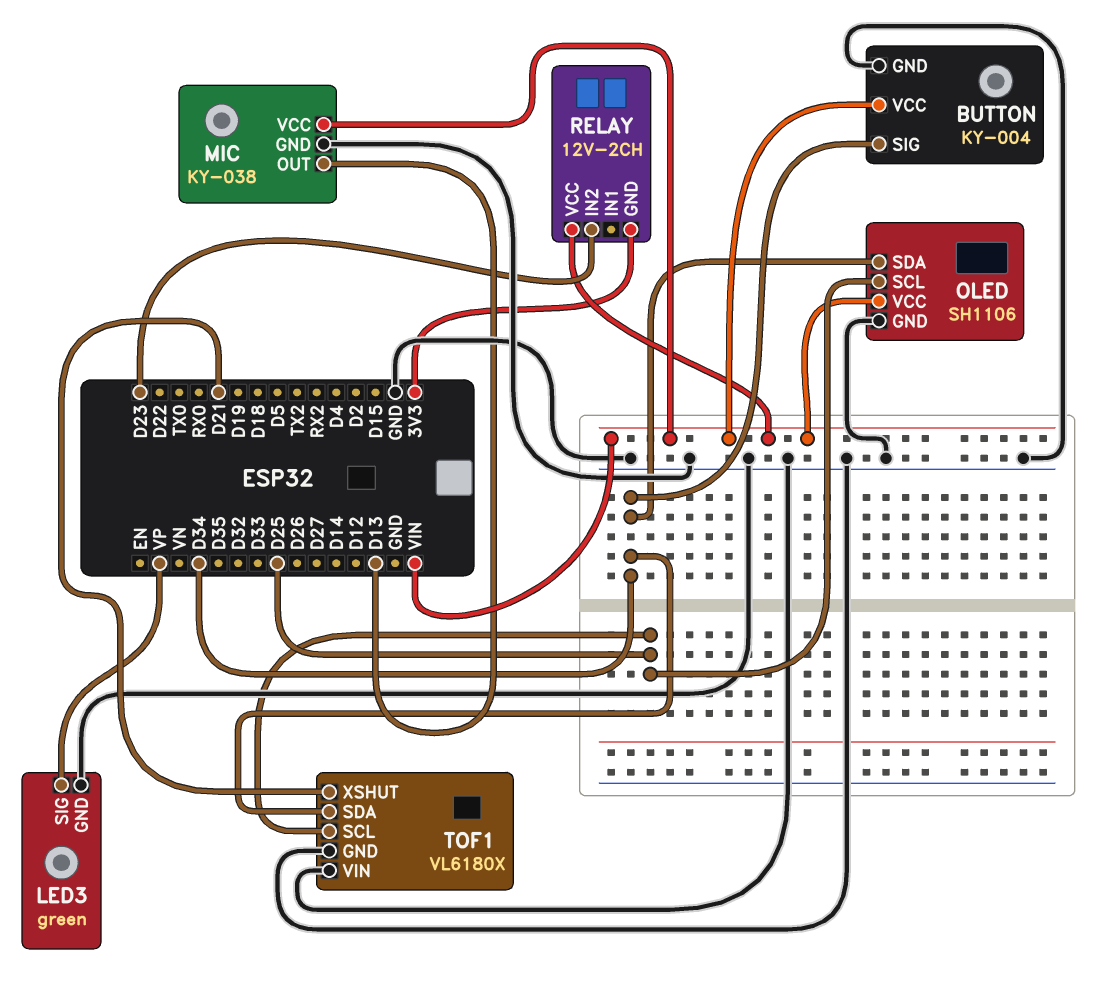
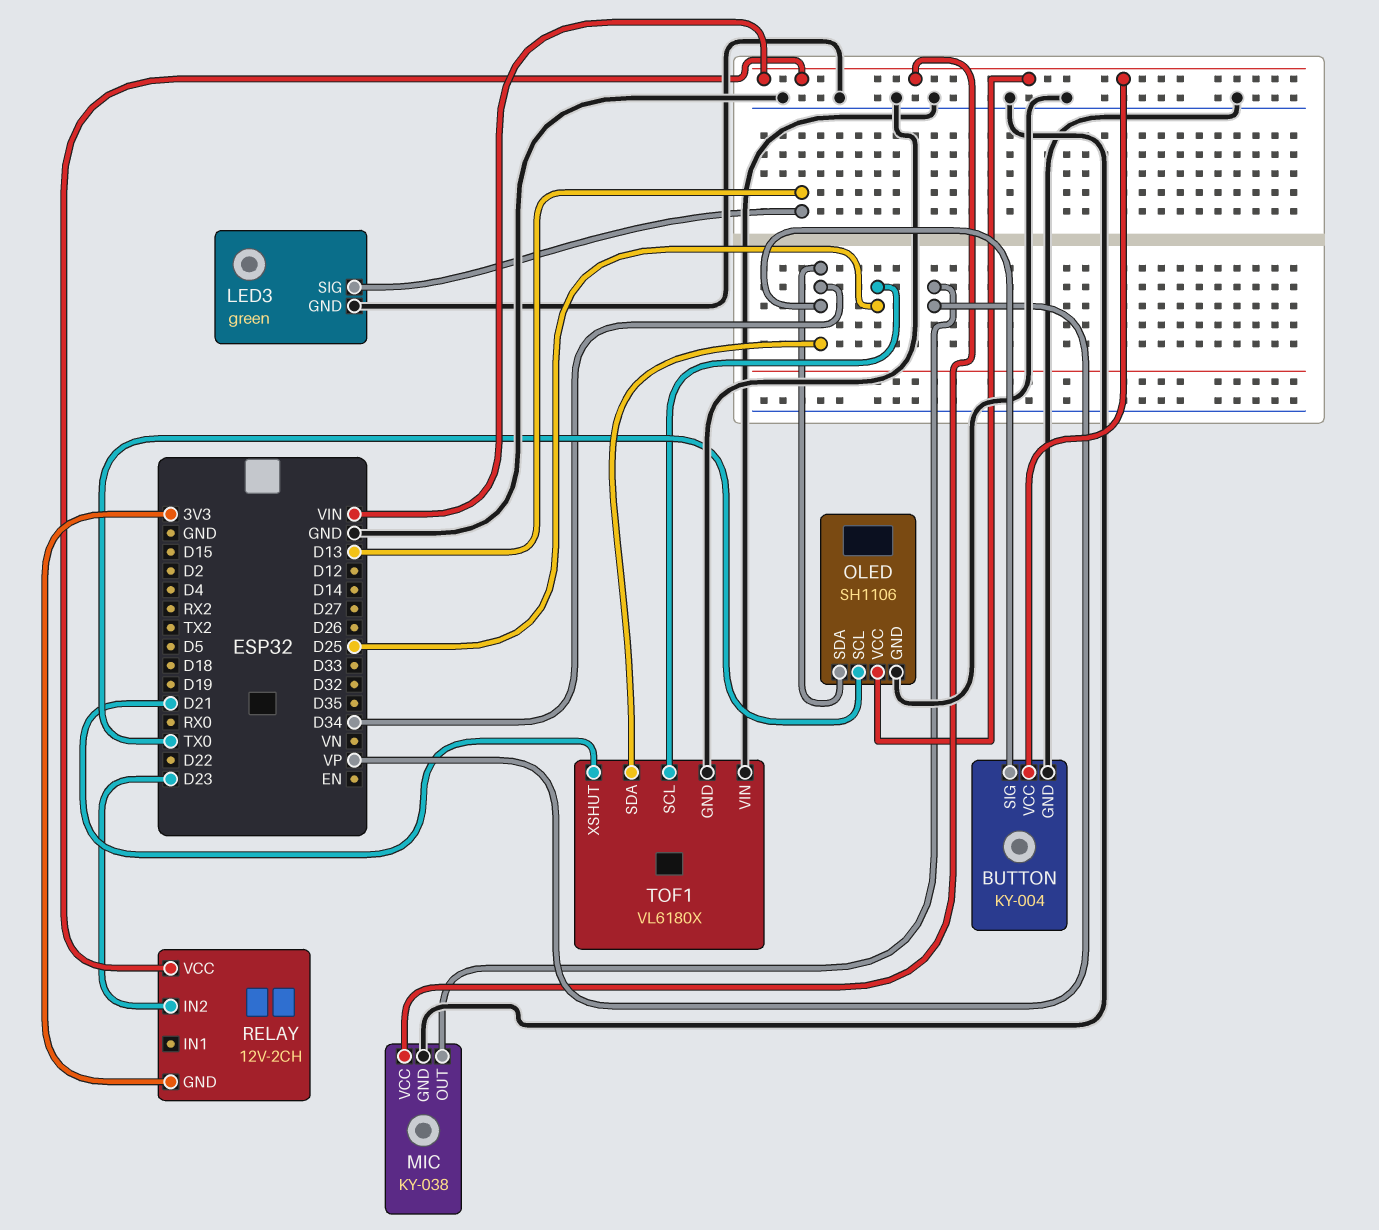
LED3 pin SIG: VP -> D13
MIC pin OUT: D13 -> VP
OLED pin SCL: D25 -> TX0

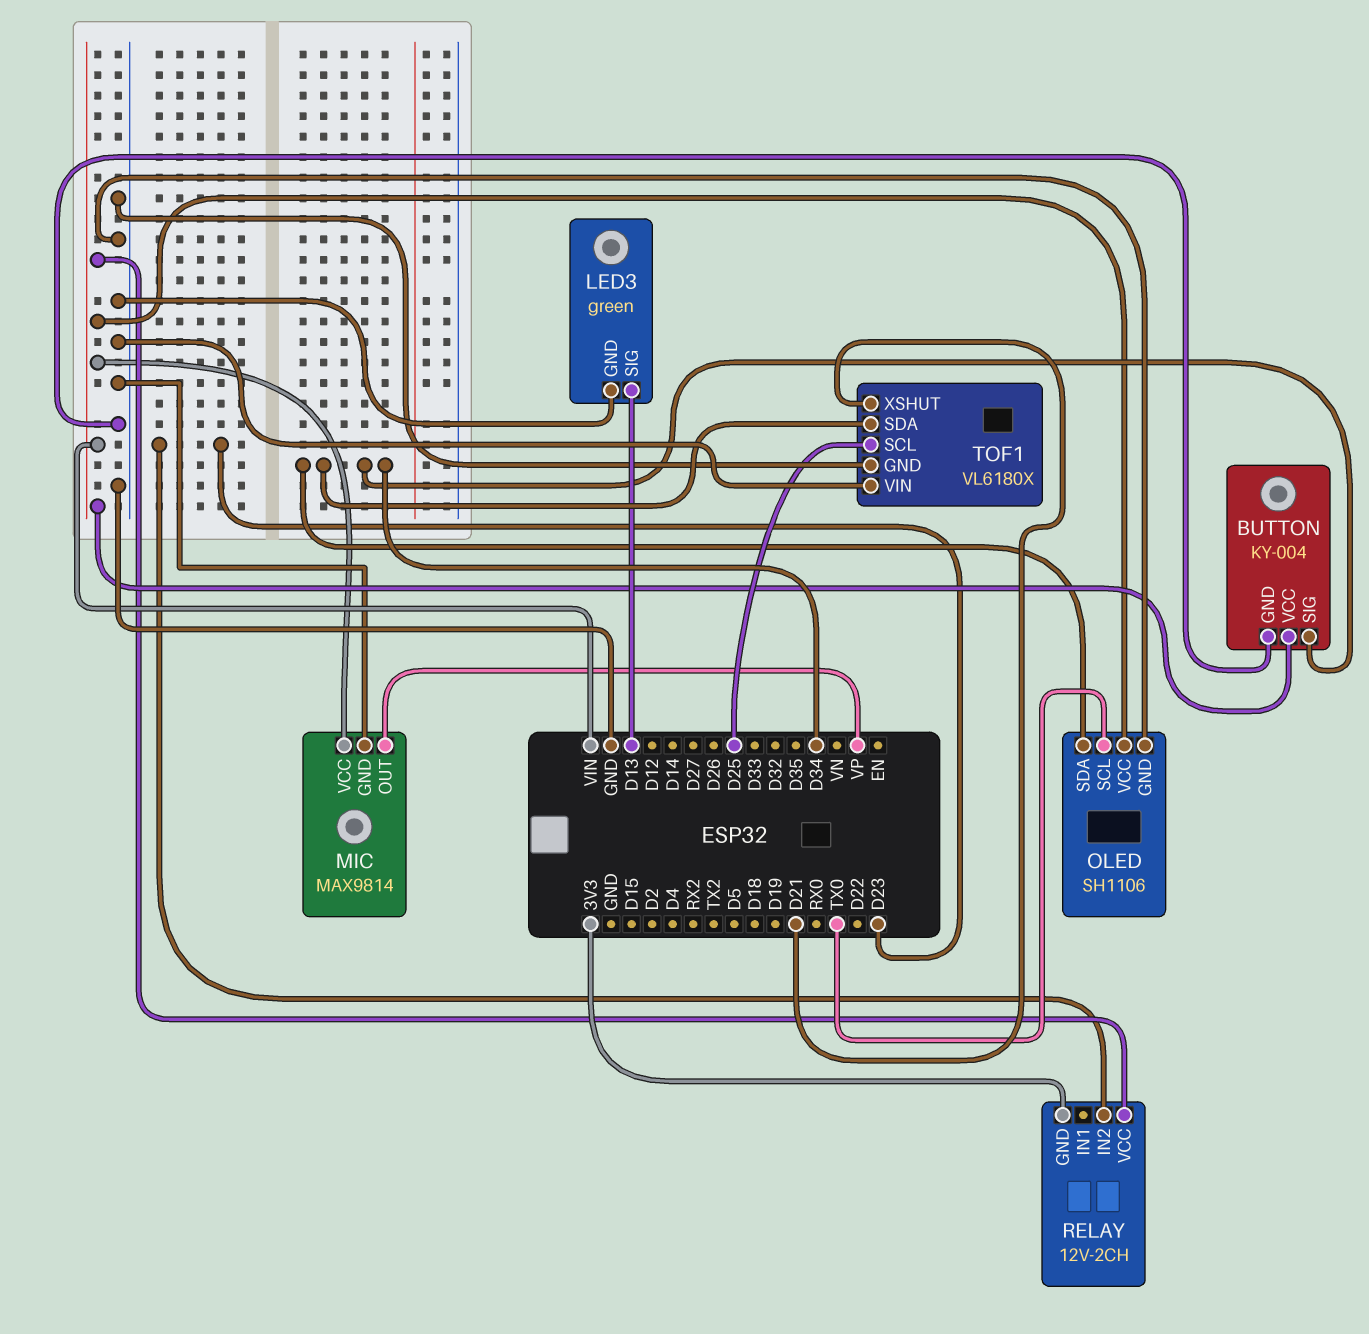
MIC: KY-038 -> MAX9814

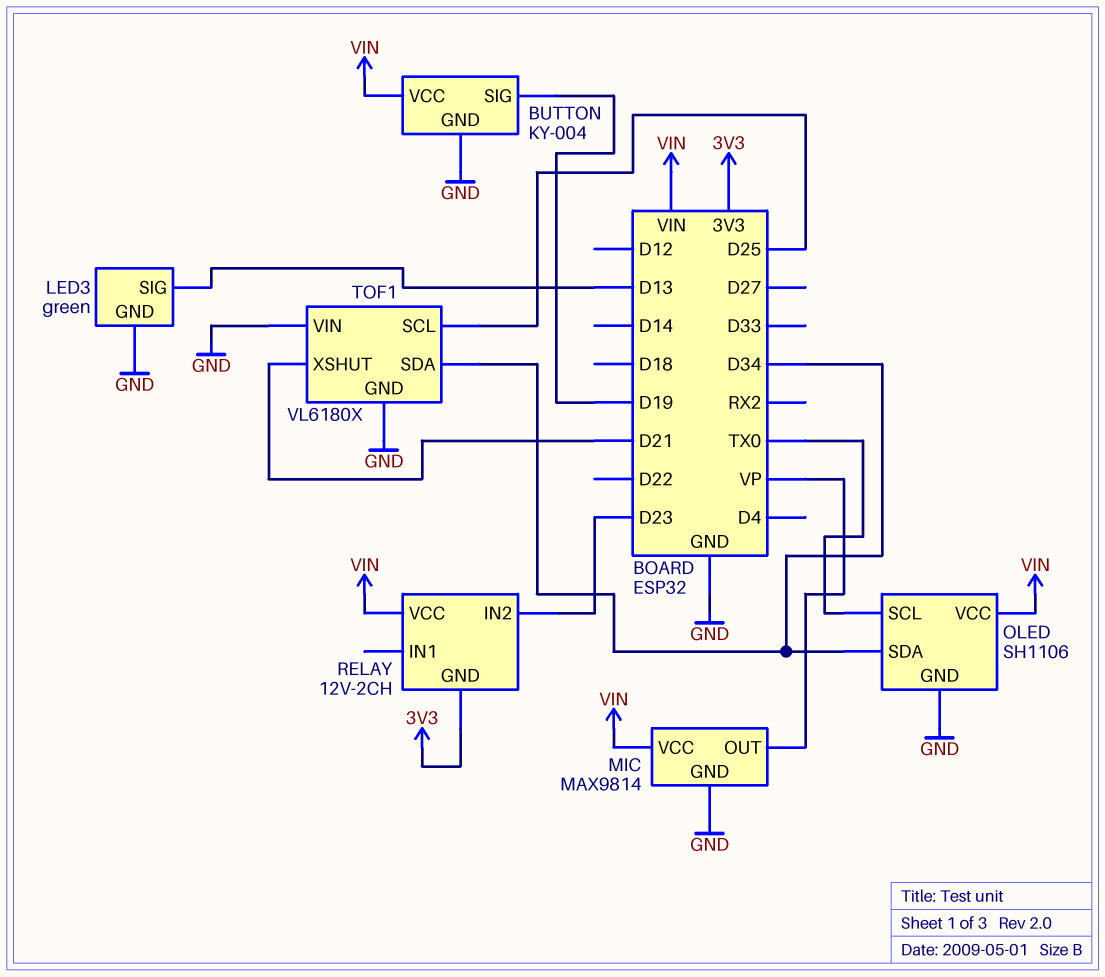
BUTTON pin SIG: D34 -> D19

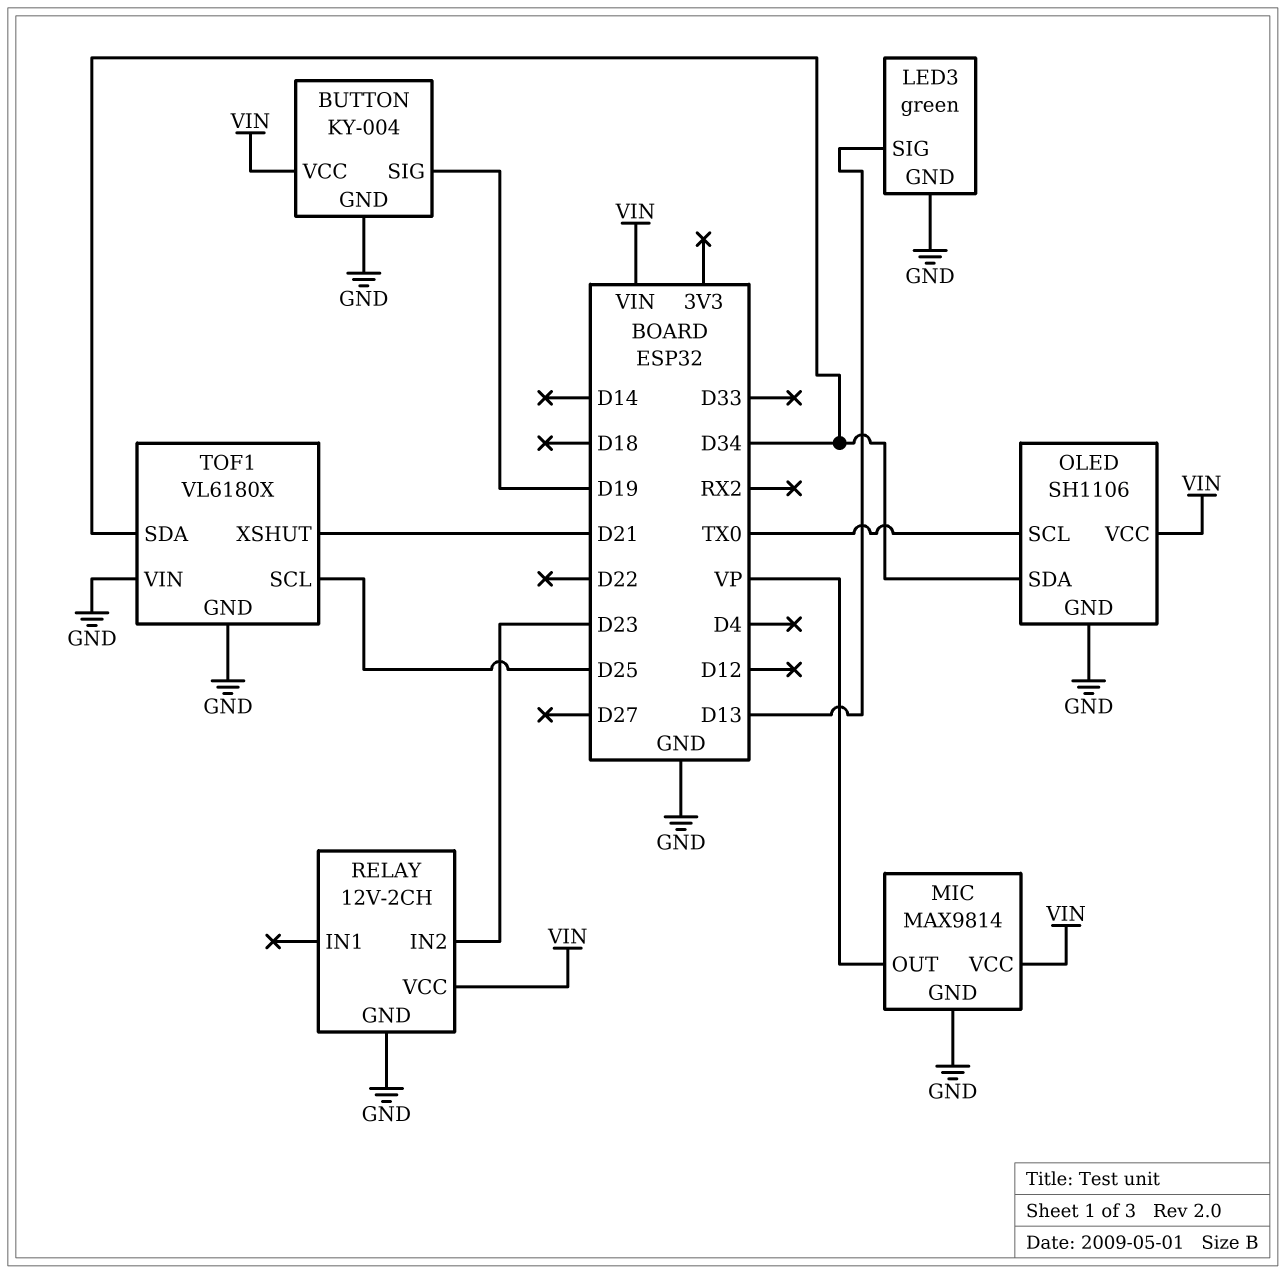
RELAY pin GND: 3V3 -> GND

